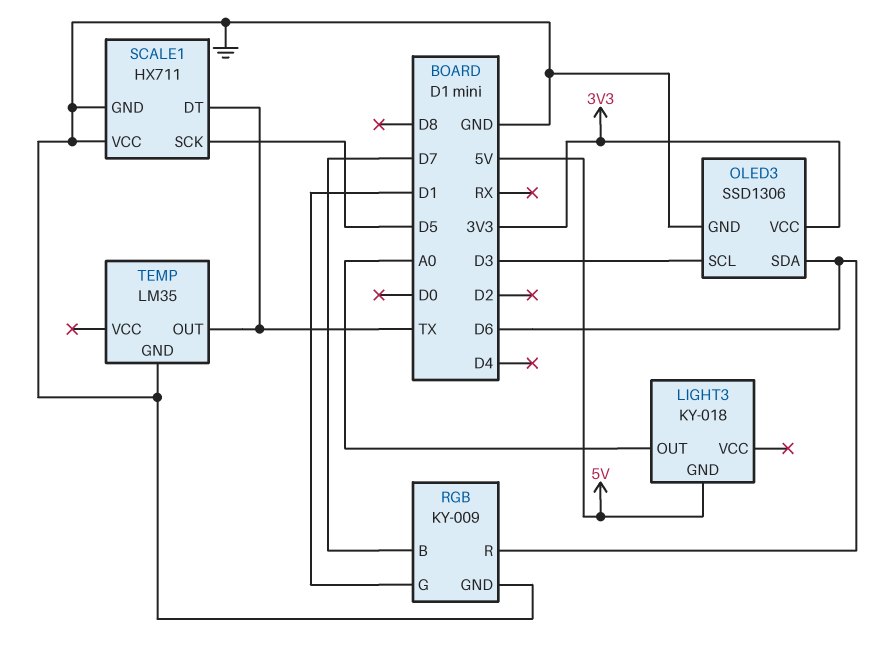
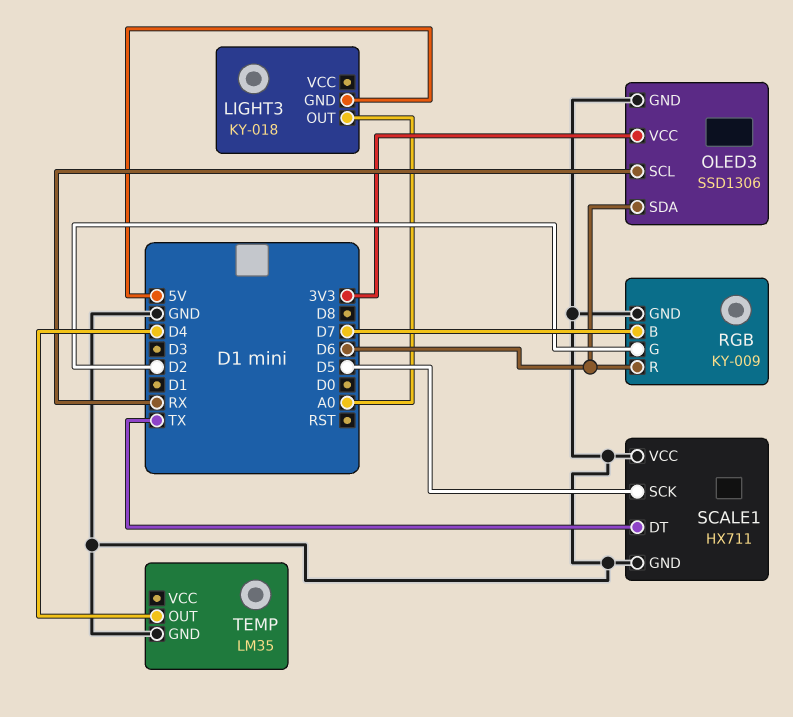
OLED3 pin SCL: D3 -> RX
RGB pin G: D1 -> D2
TEMP pin OUT: TX -> D4

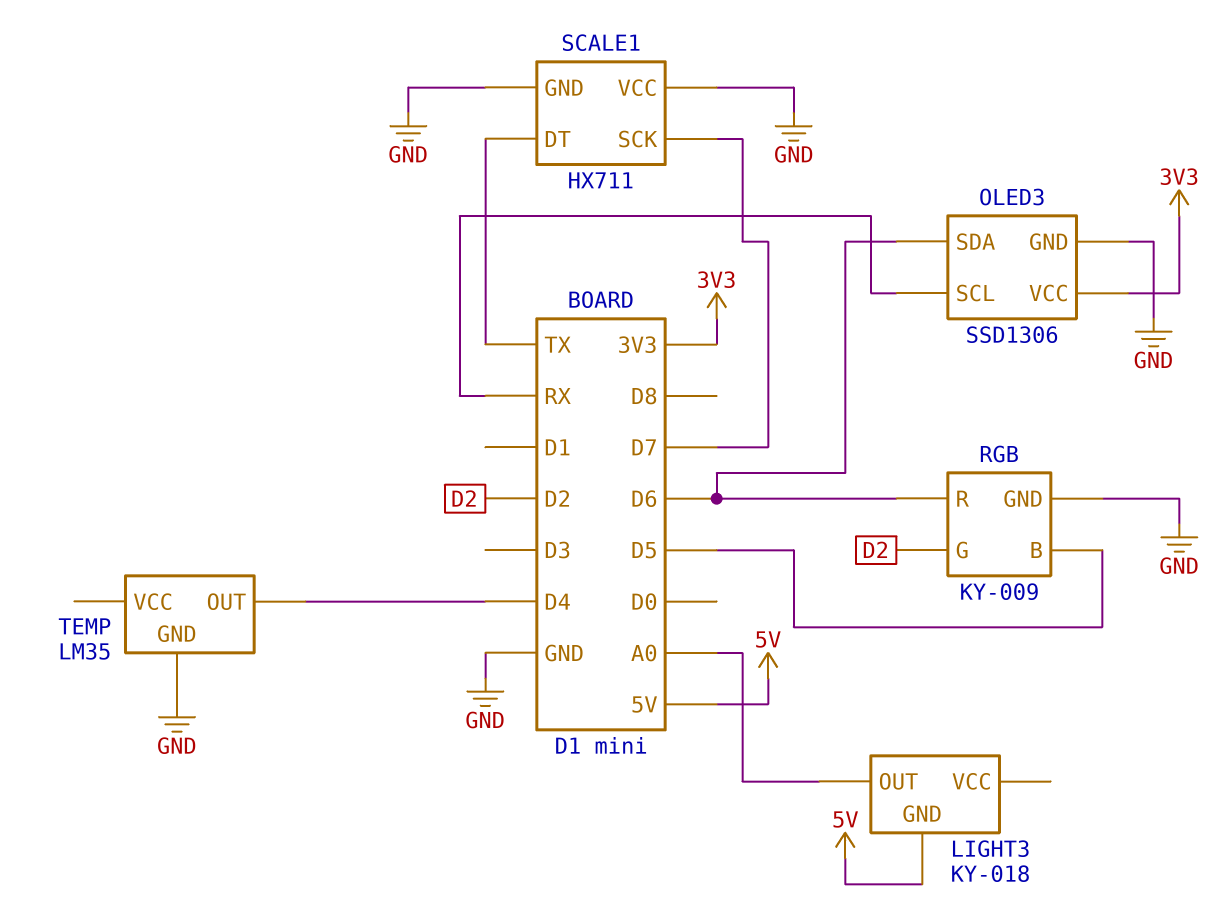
RGB pin B: D7 -> D5
SCALE1 pin SCK: D5 -> D7

